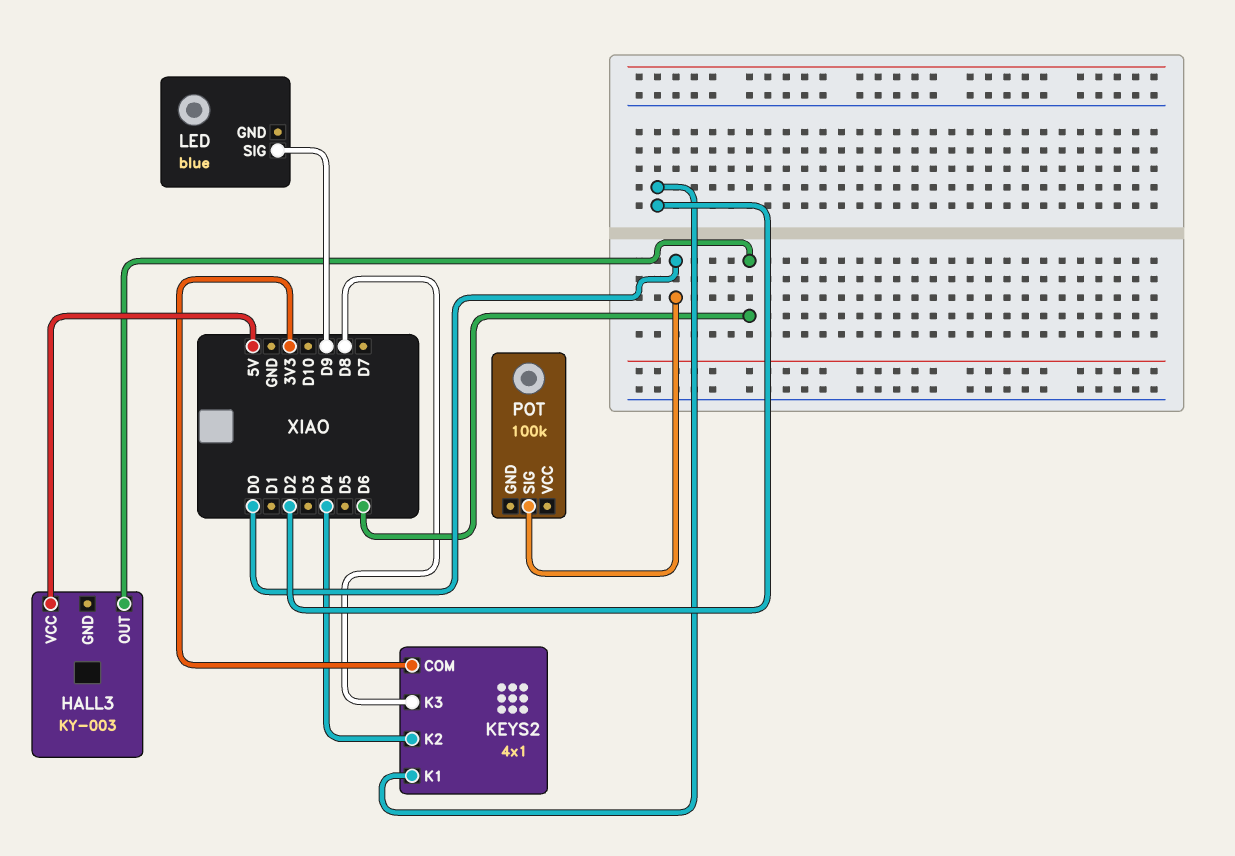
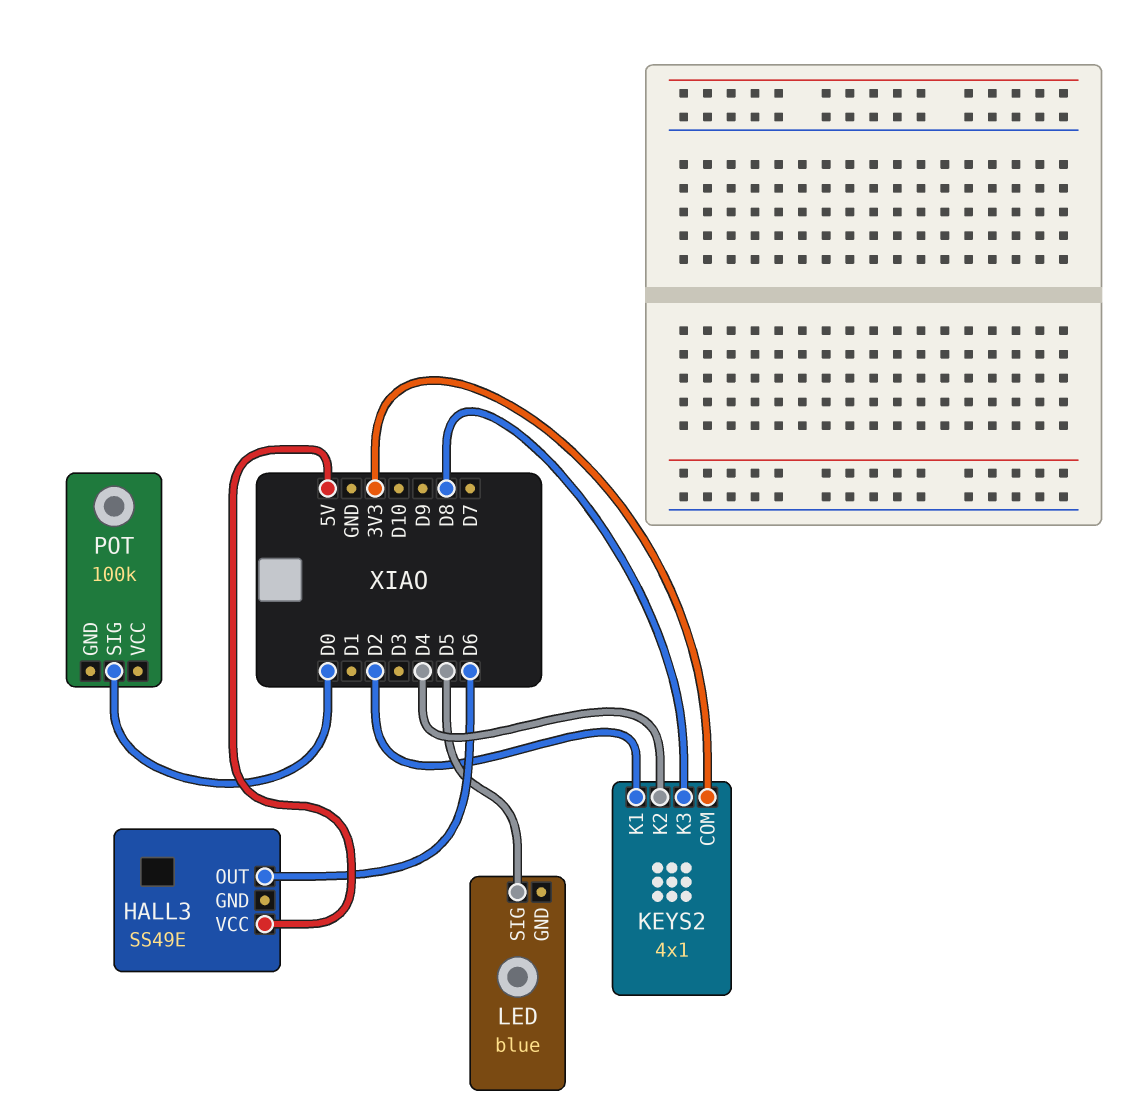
HALL3: KY-003 -> SS49E
LED pin SIG: D9 -> D5

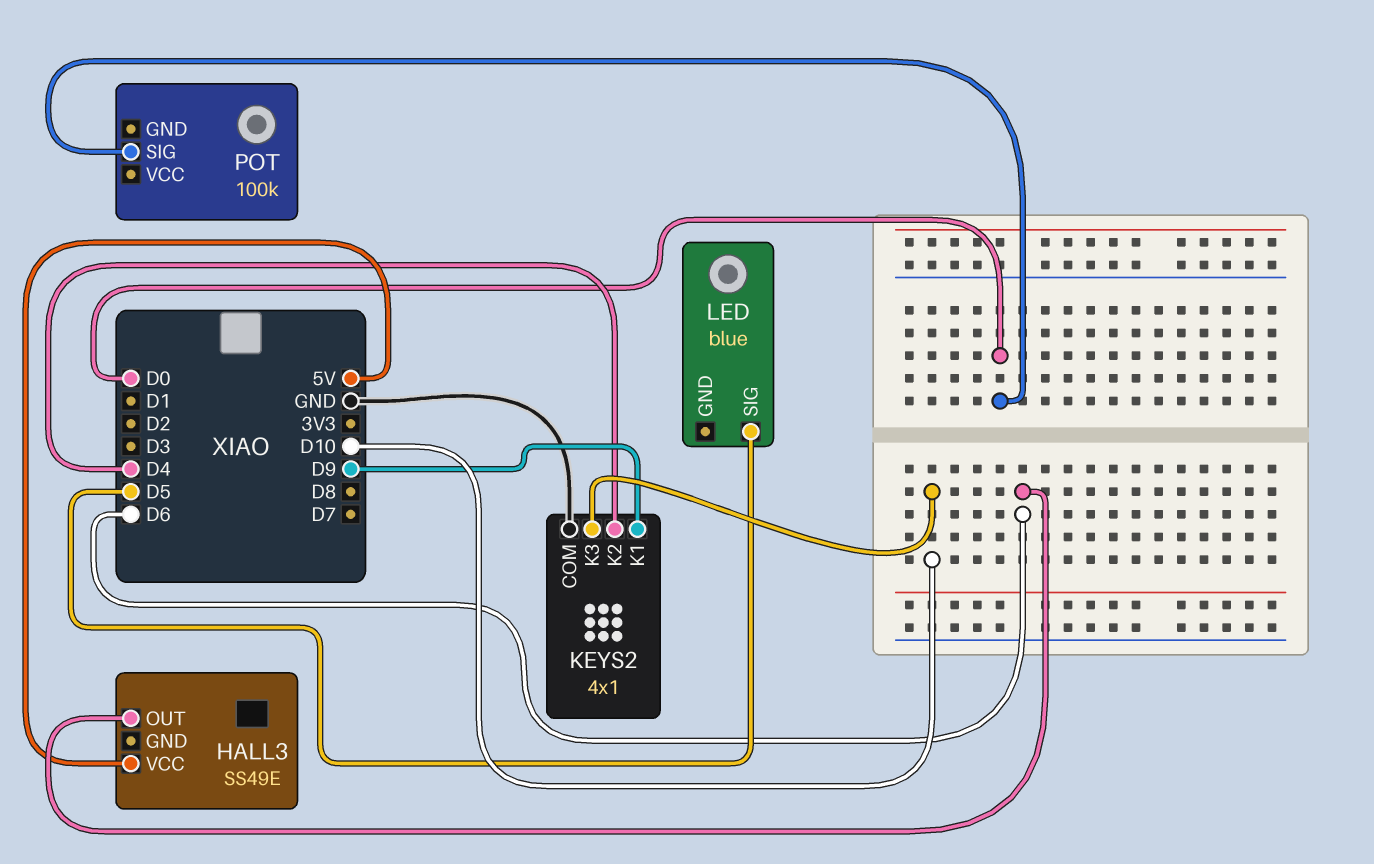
KEYS2 pin COM: 3V3 -> GND
KEYS2 pin K1: D2 -> D9
KEYS2 pin K3: D8 -> D10

